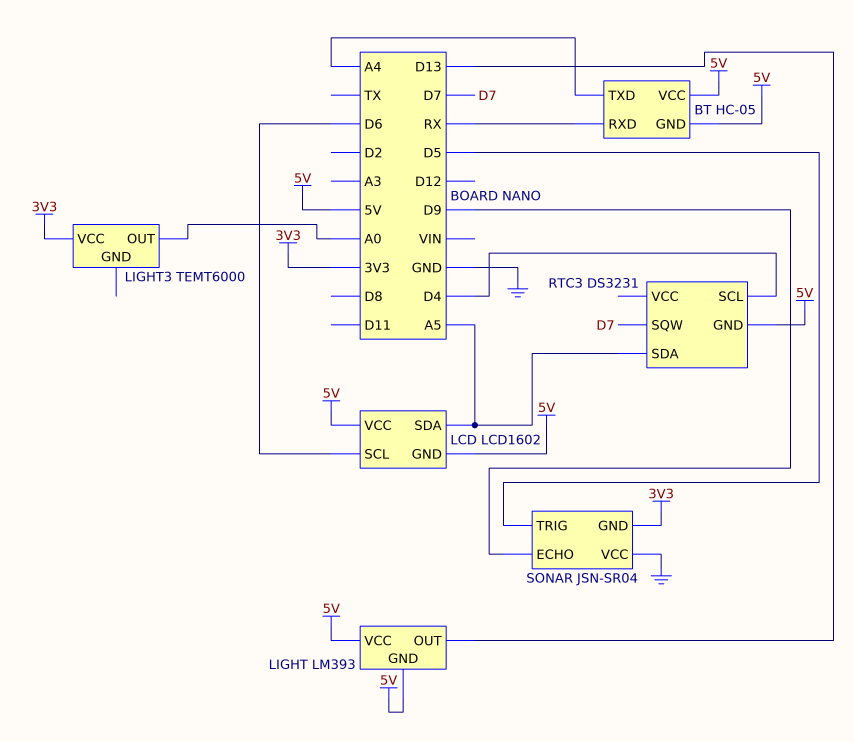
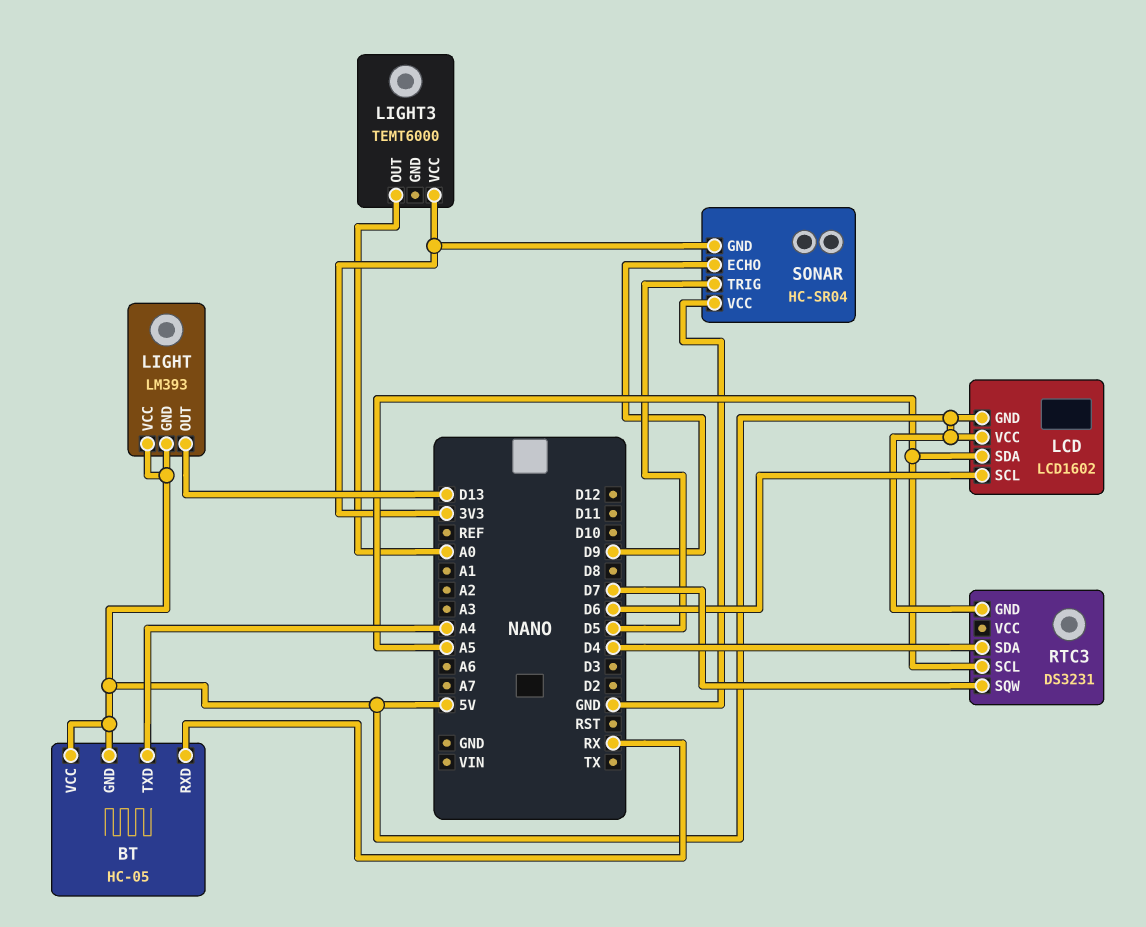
RTC3 pin SCL: D4 -> A5
RTC3 pin SDA: A5 -> D4
SONAR: JSN-SR04 -> HC-SR04

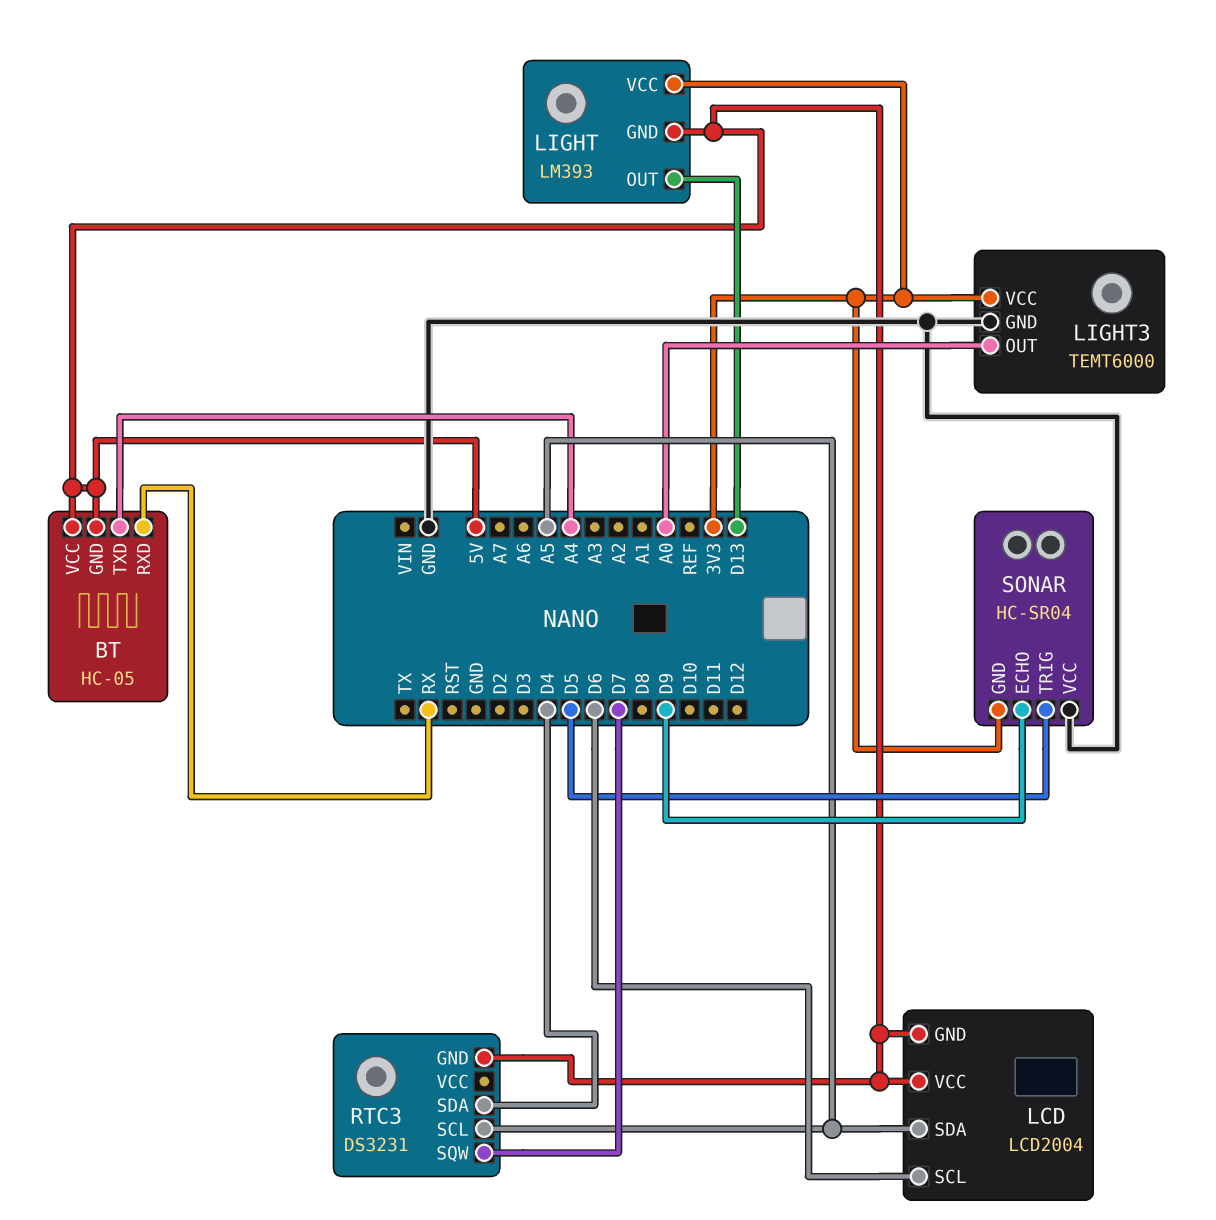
LCD: LCD1602 -> LCD2004
LIGHT pin VCC: 5V -> 3V3
LIGHT3 pin GND: none -> GND

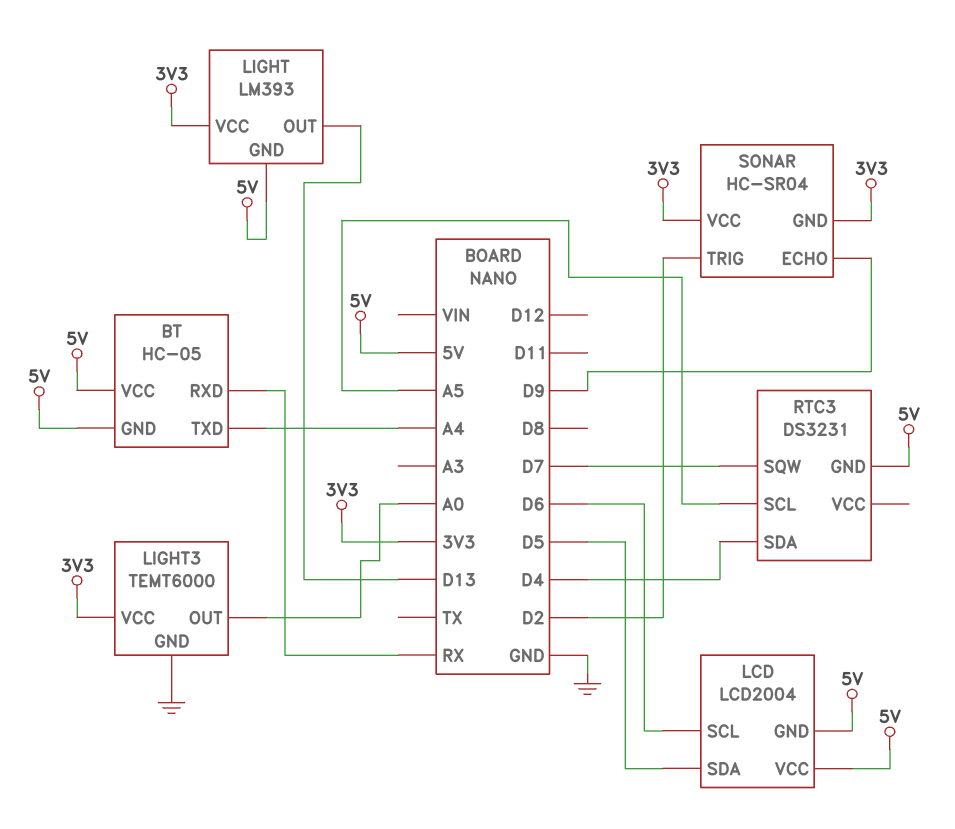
LCD pin SDA: A5 -> D5
SONAR pin TRIG: D5 -> D2
SONAR pin VCC: GND -> 3V3

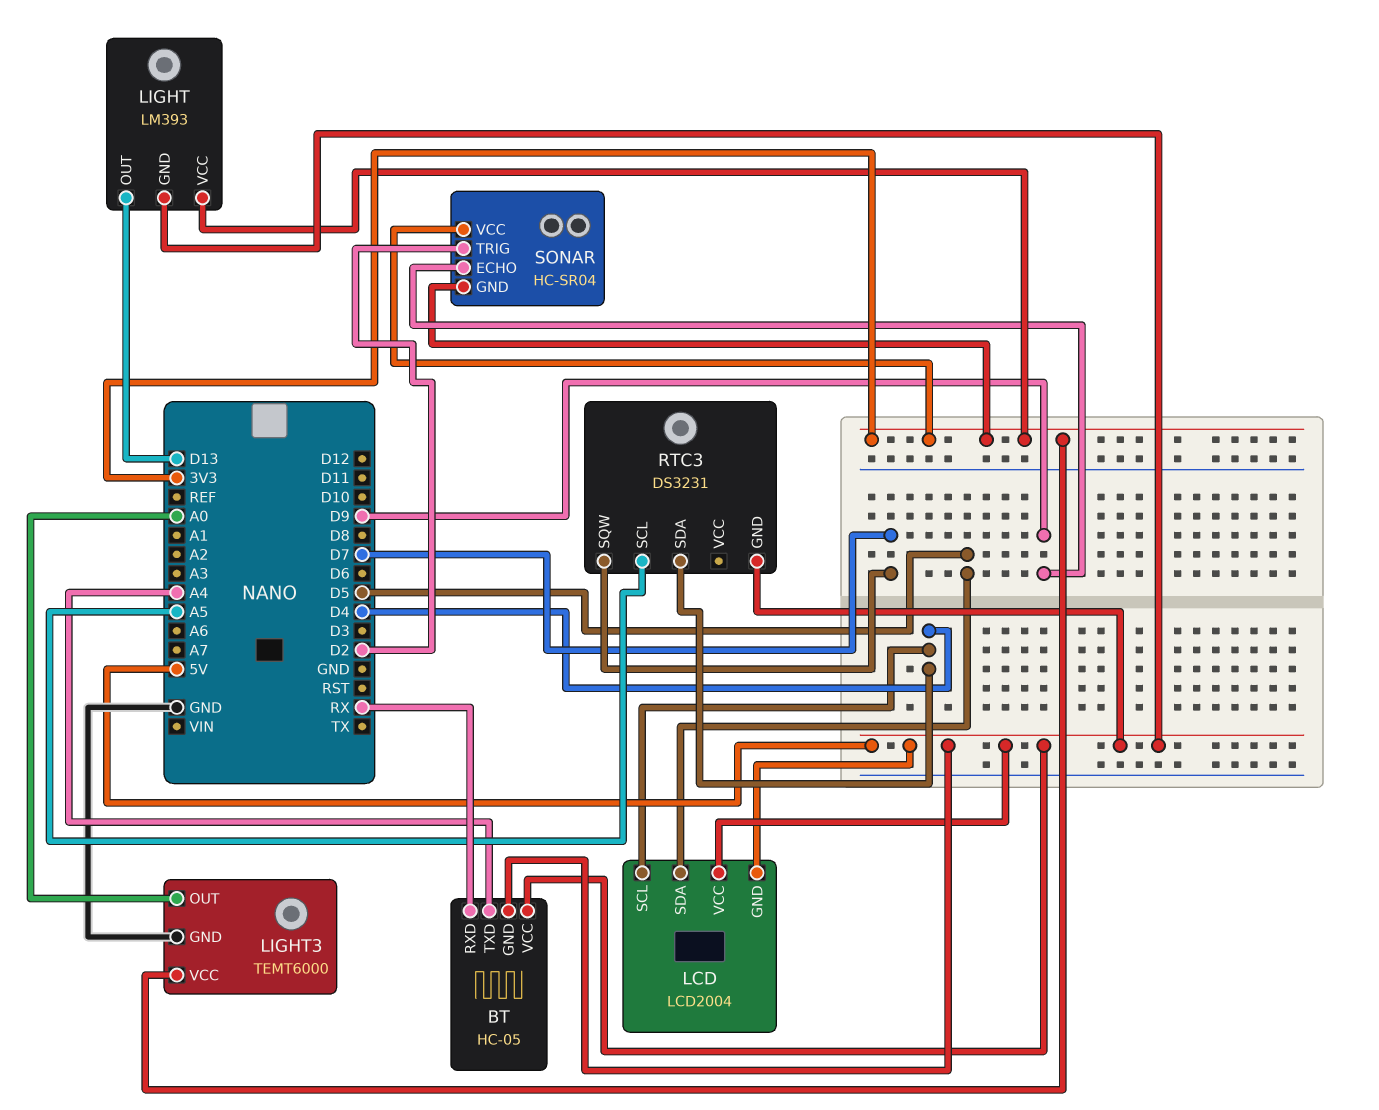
LCD pin SCL: D6 -> D4

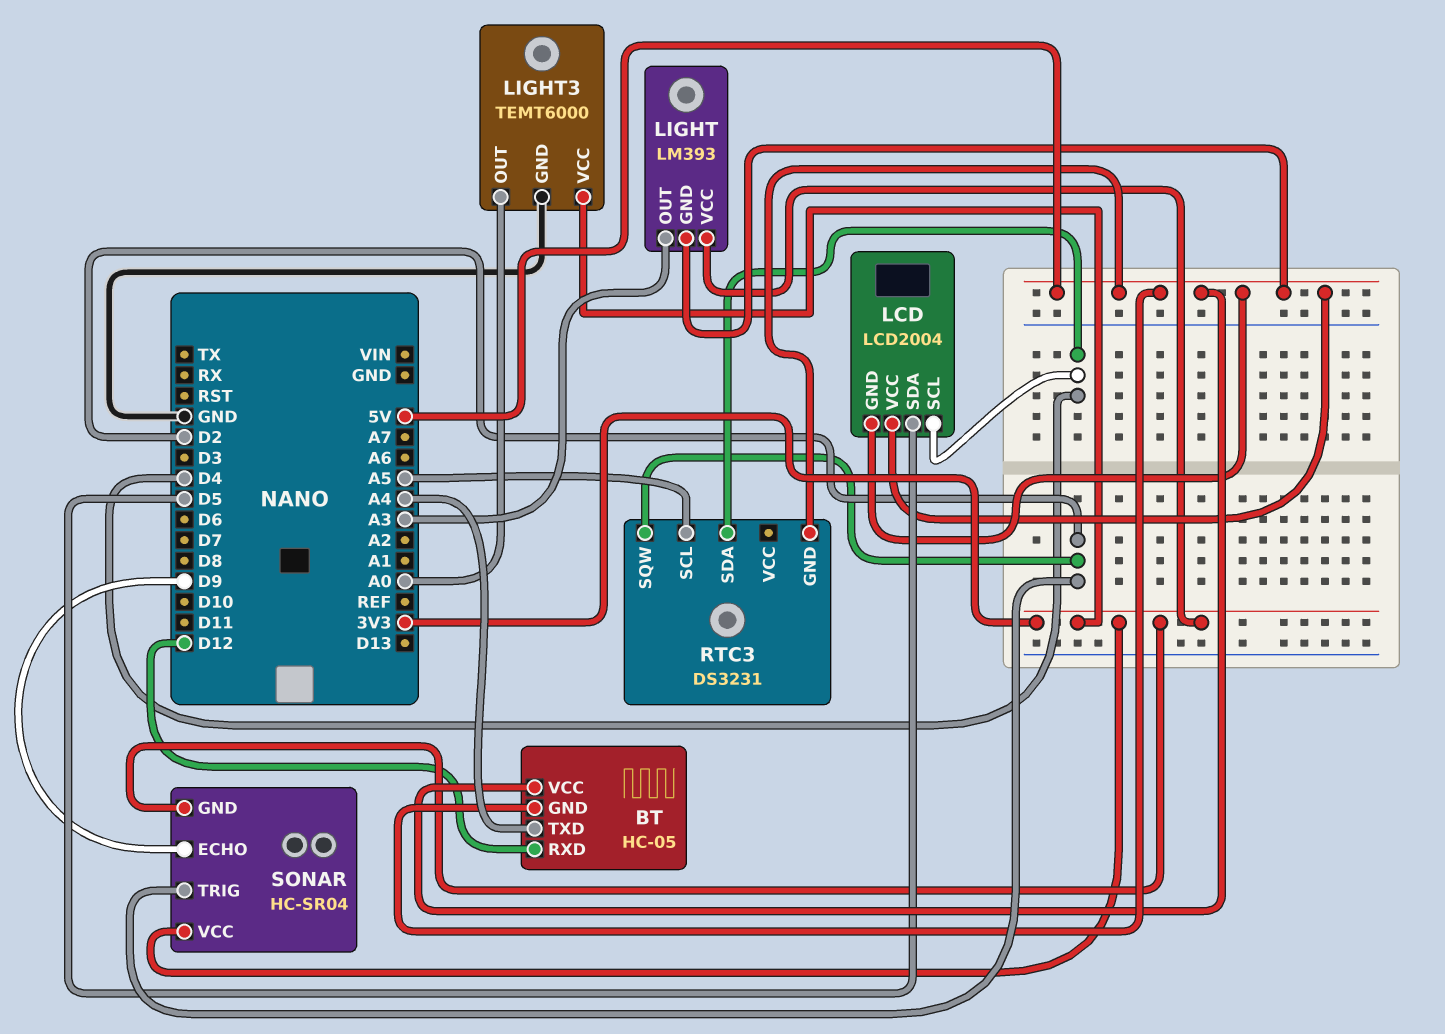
BT pin RXD: RX -> D12
LIGHT pin OUT: D13 -> A3
RTC3 pin SQW: D7 -> D2

